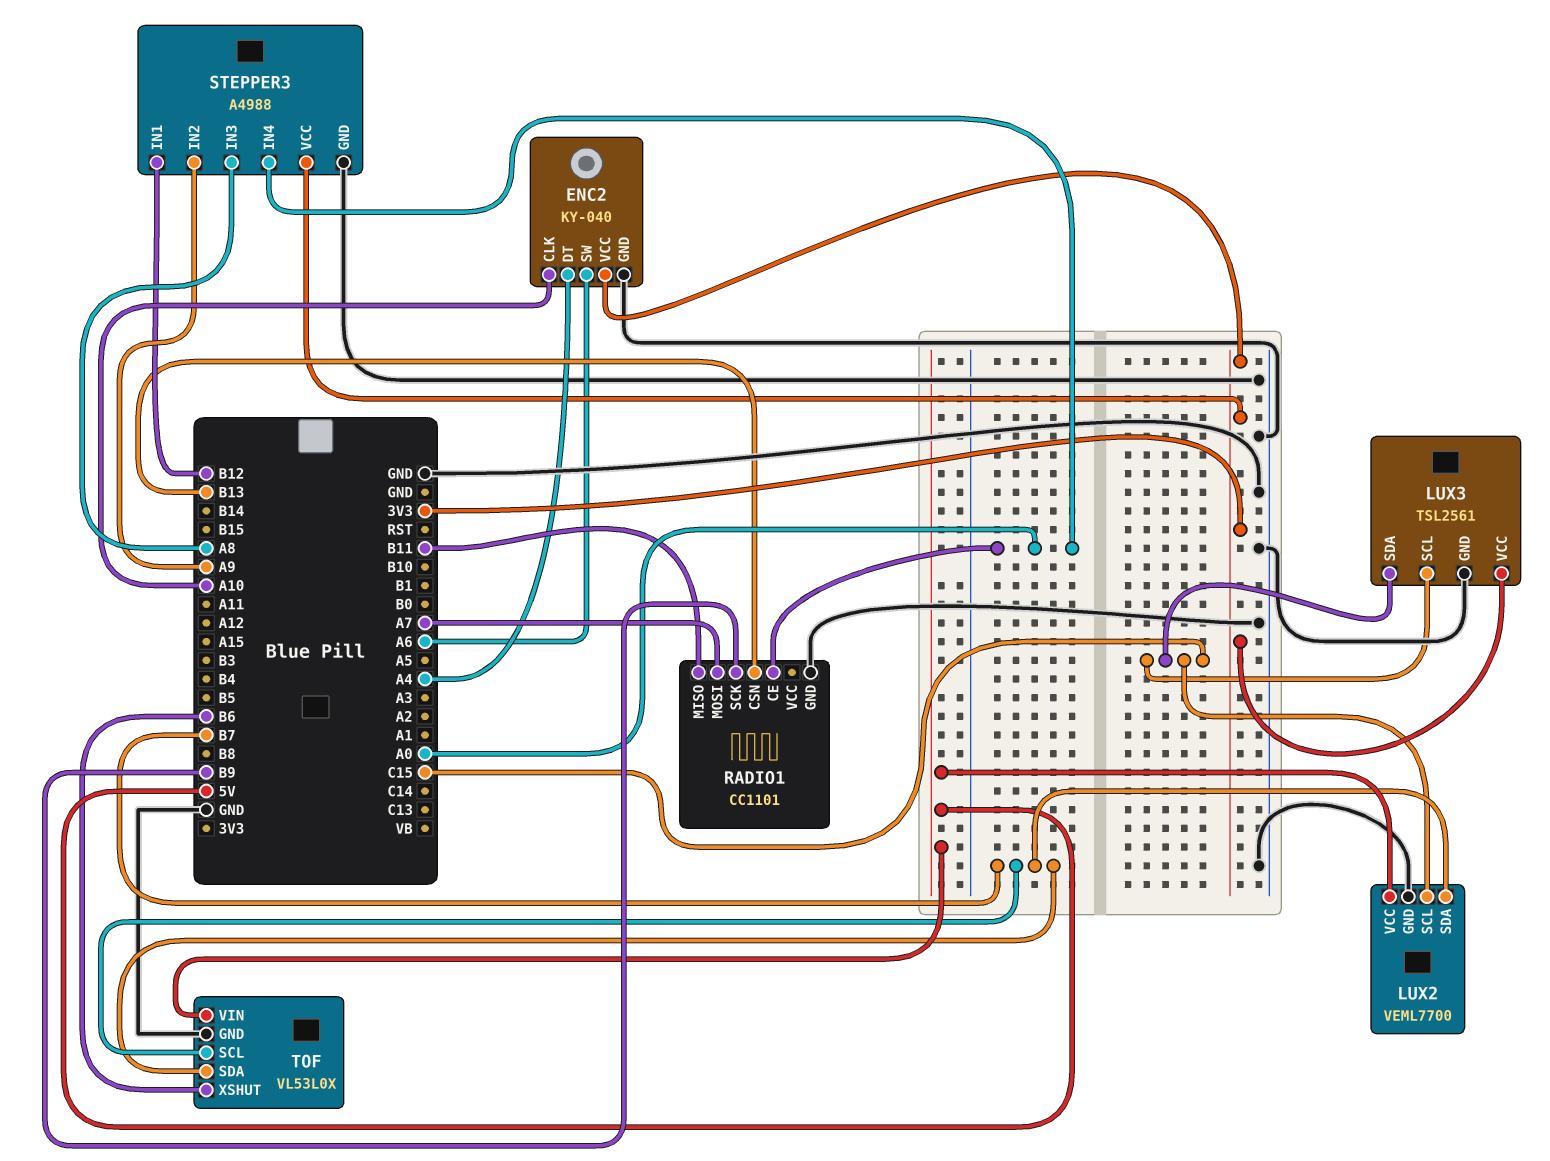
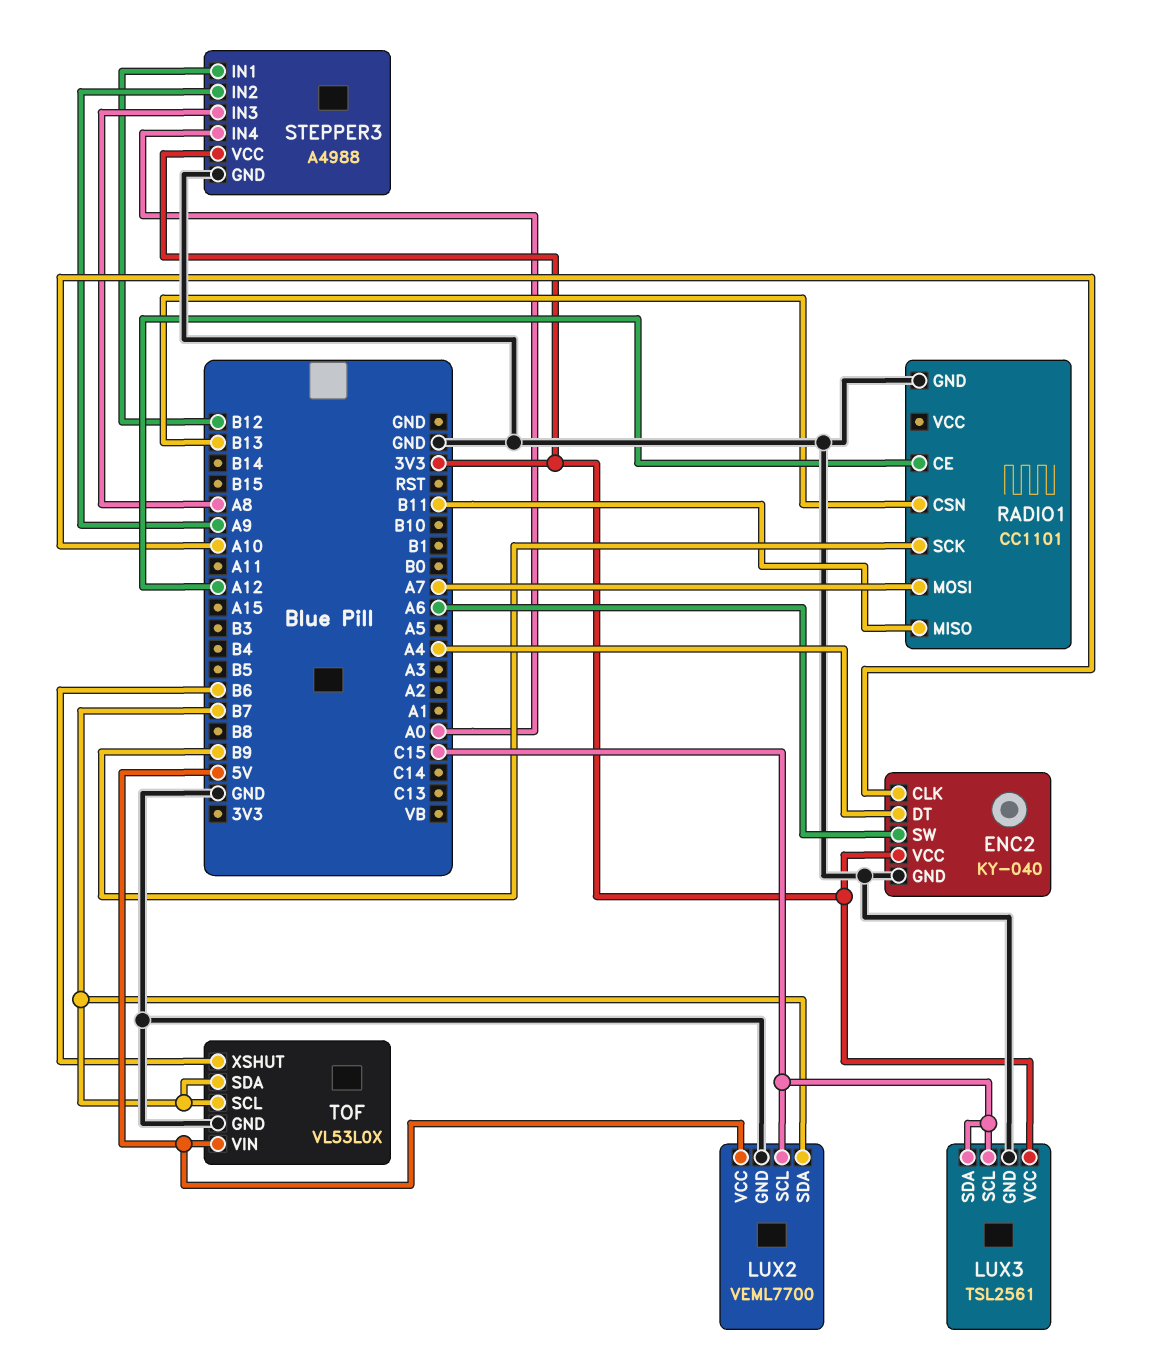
RADIO1 pin CE: A0 -> A12

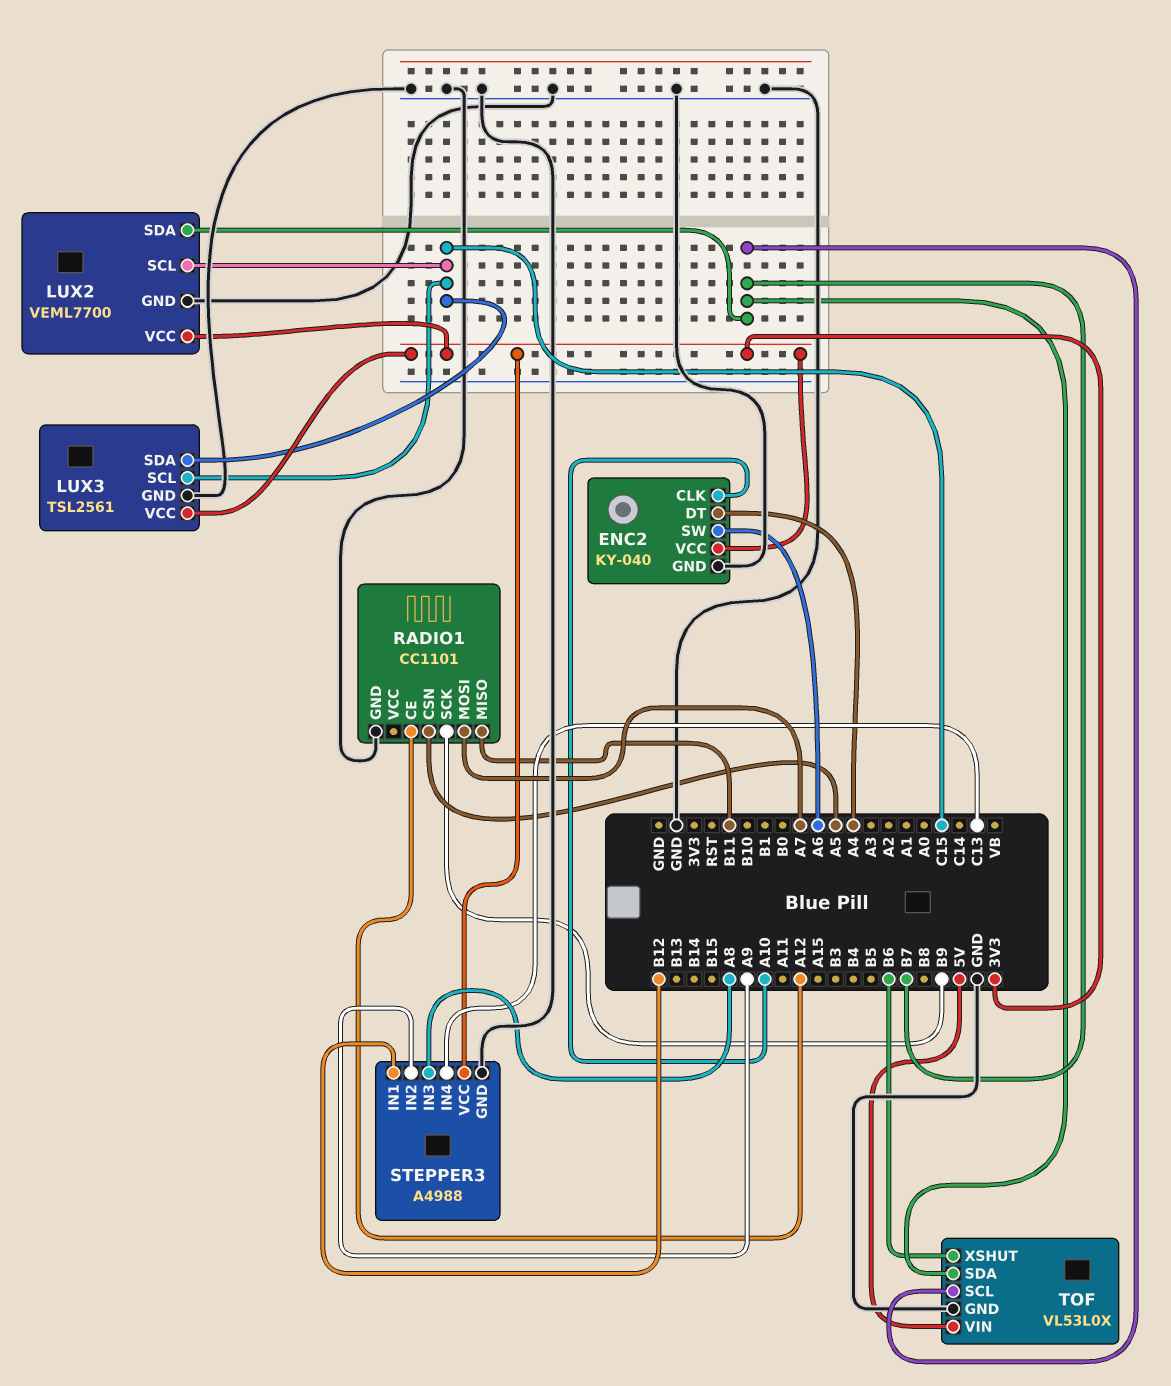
LUX2 pin VCC: 5V -> 3V3
RADIO1 pin CSN: B13 -> A5
STEPPER3 pin IN4: A0 -> C13

